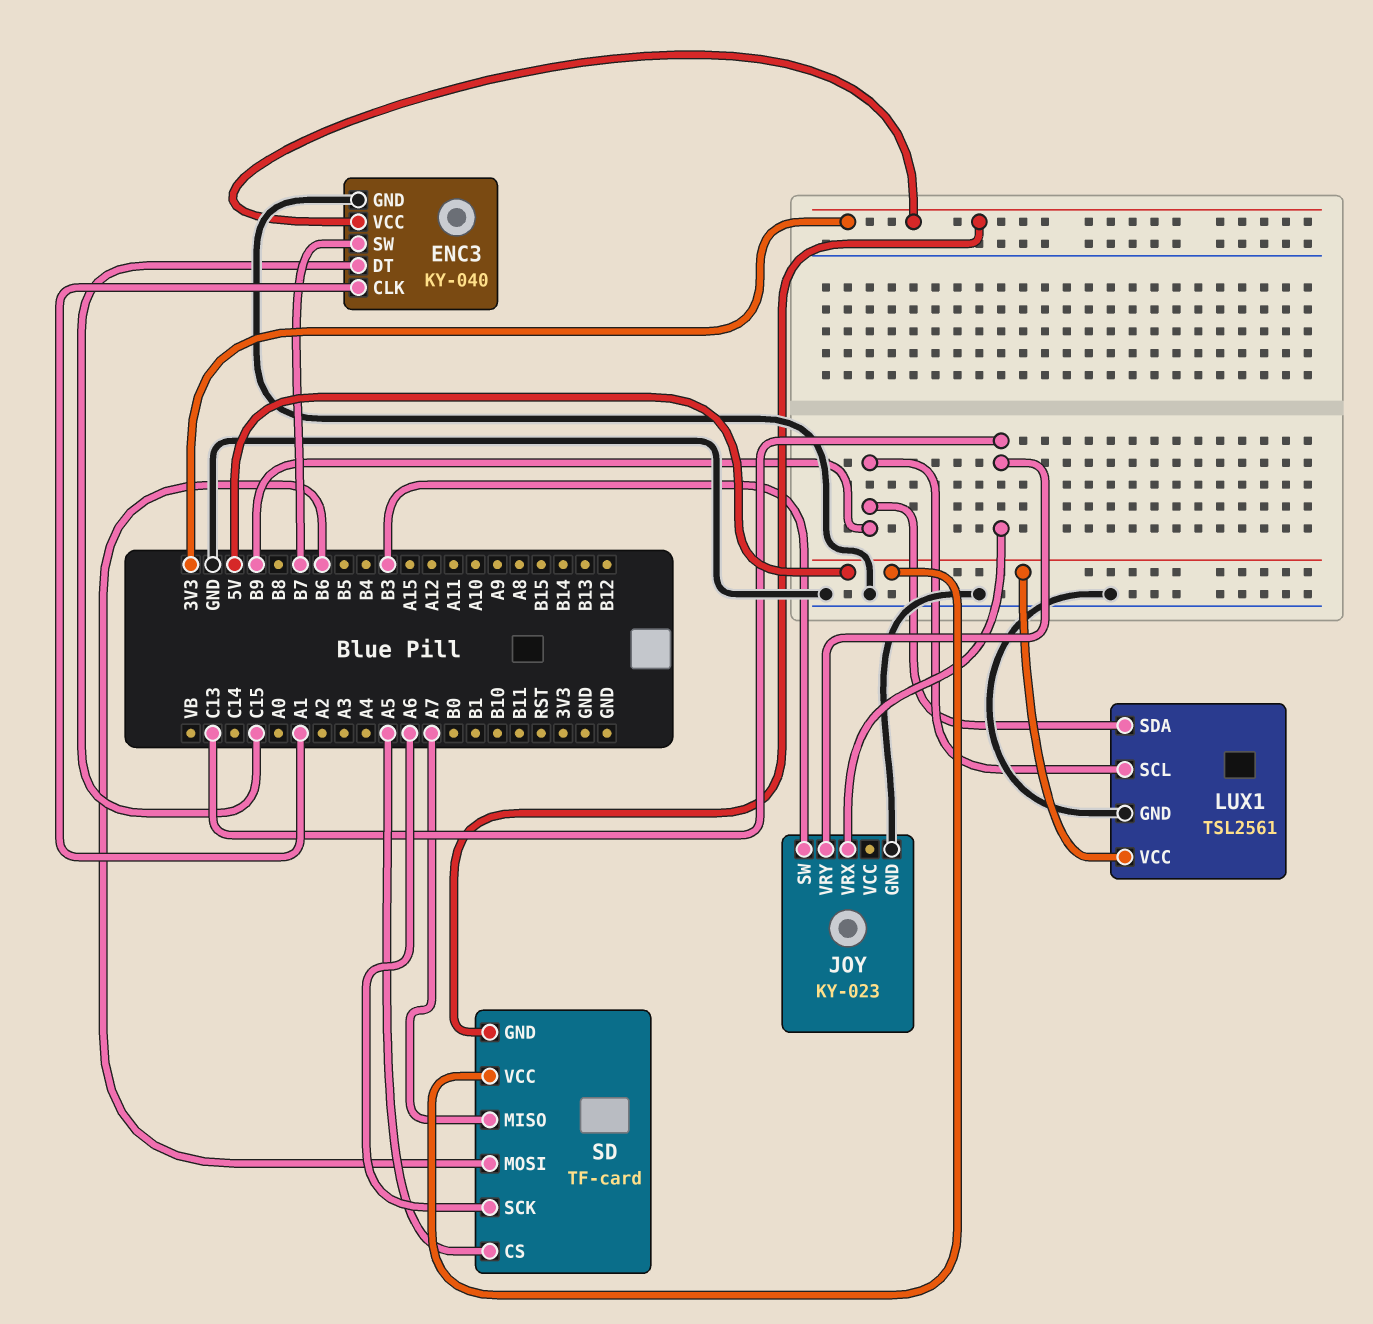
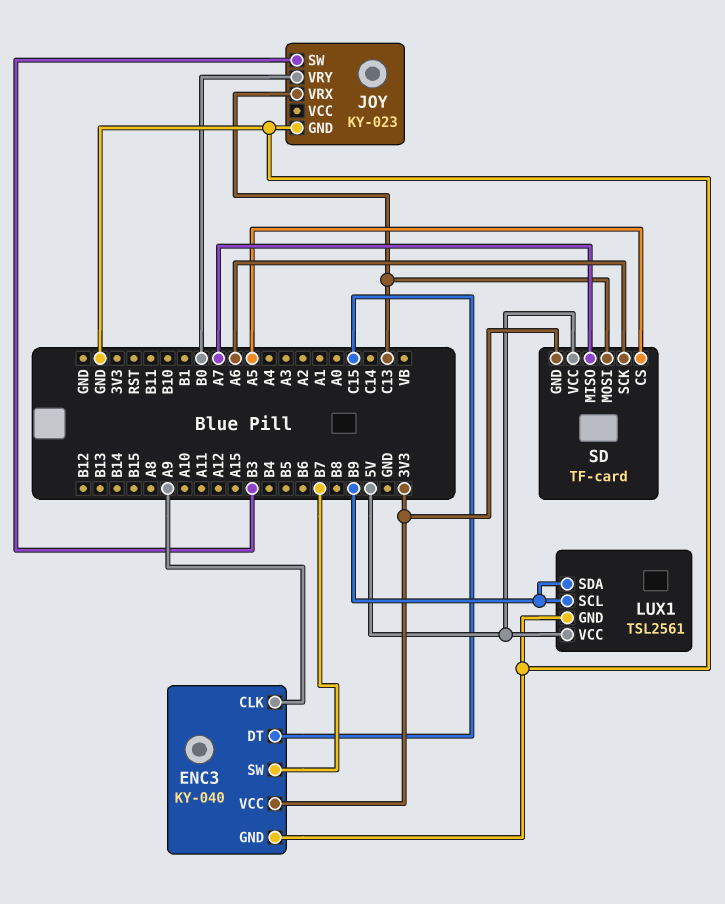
ENC3 pin CLK: A1 -> A9
JOY pin VRY: C13 -> B0
SD pin MOSI: B6 -> C13

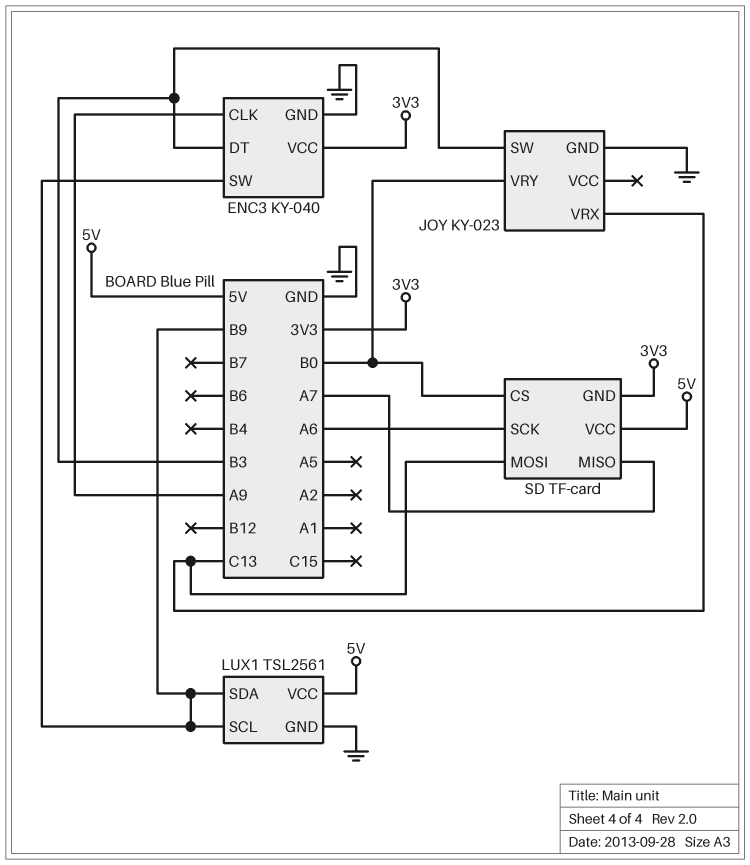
ENC3 pin DT: C15 -> B3
ENC3 pin SW: B7 -> B9
SD pin CS: A5 -> B0

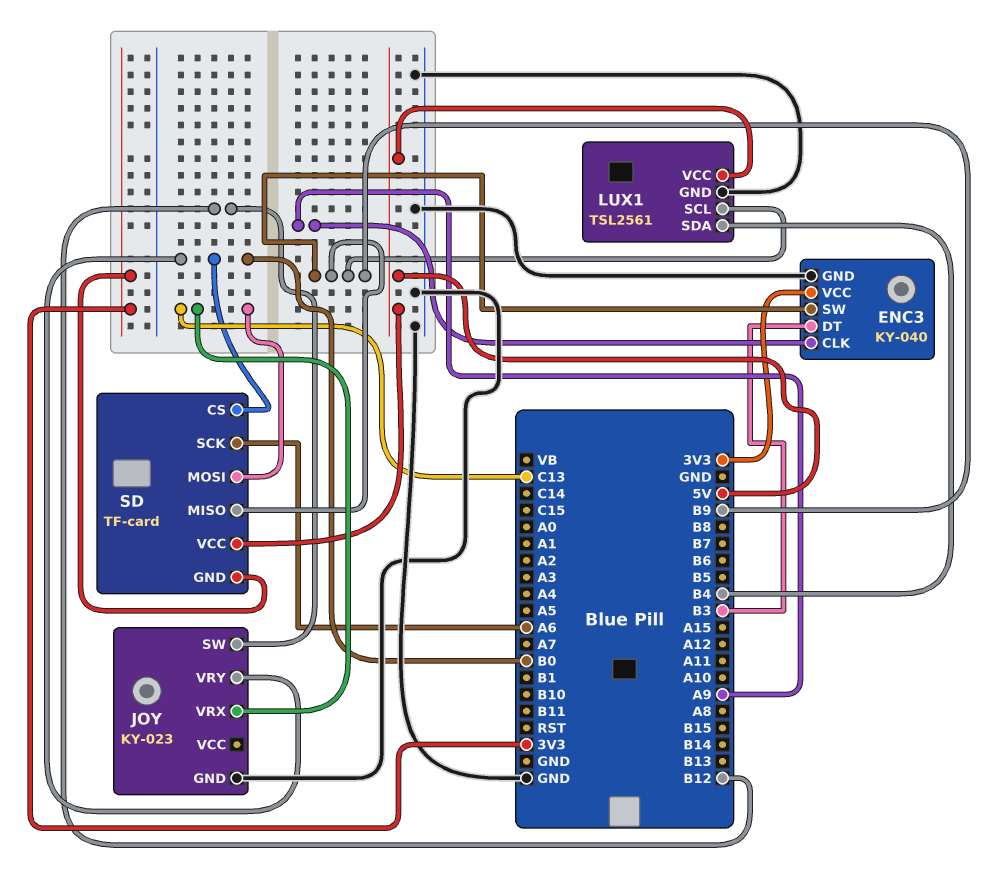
JOY pin SW: B3 -> B12
LUX1 pin SDA: B9 -> B4
SD pin MISO: A7 -> B9

